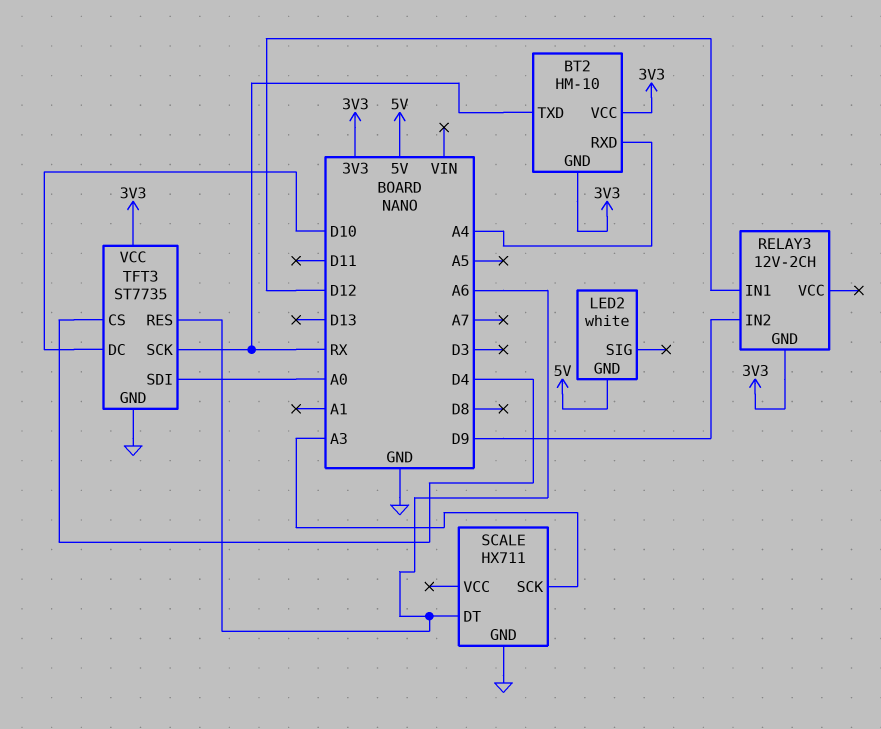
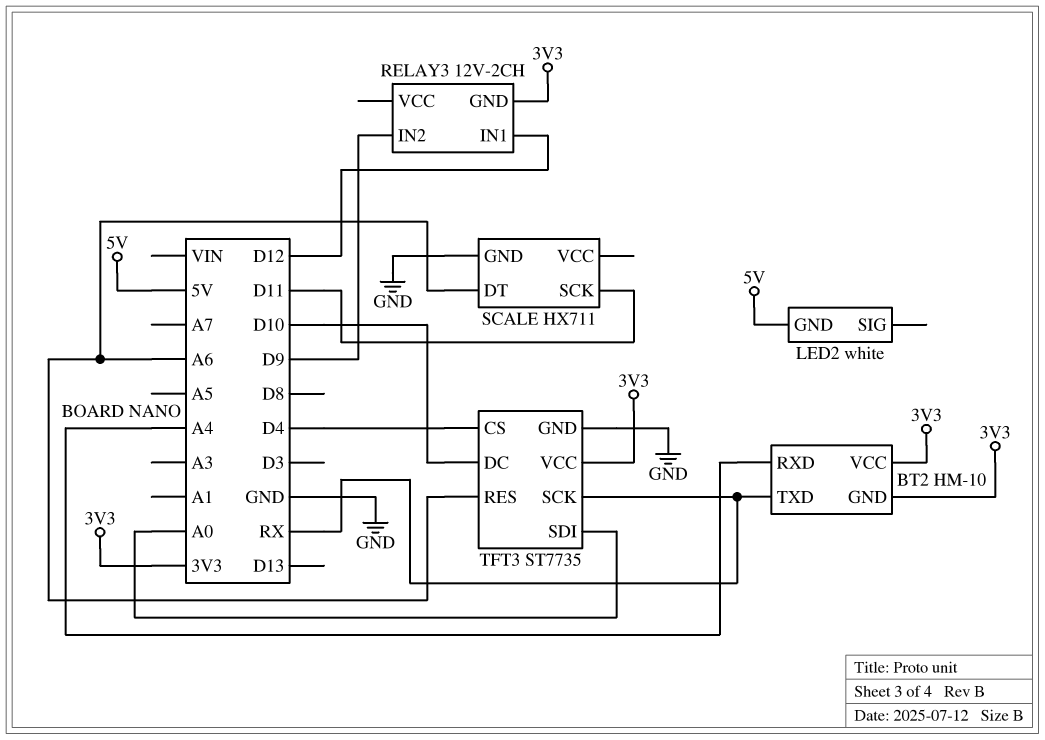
SCALE pin SCK: A3 -> D11

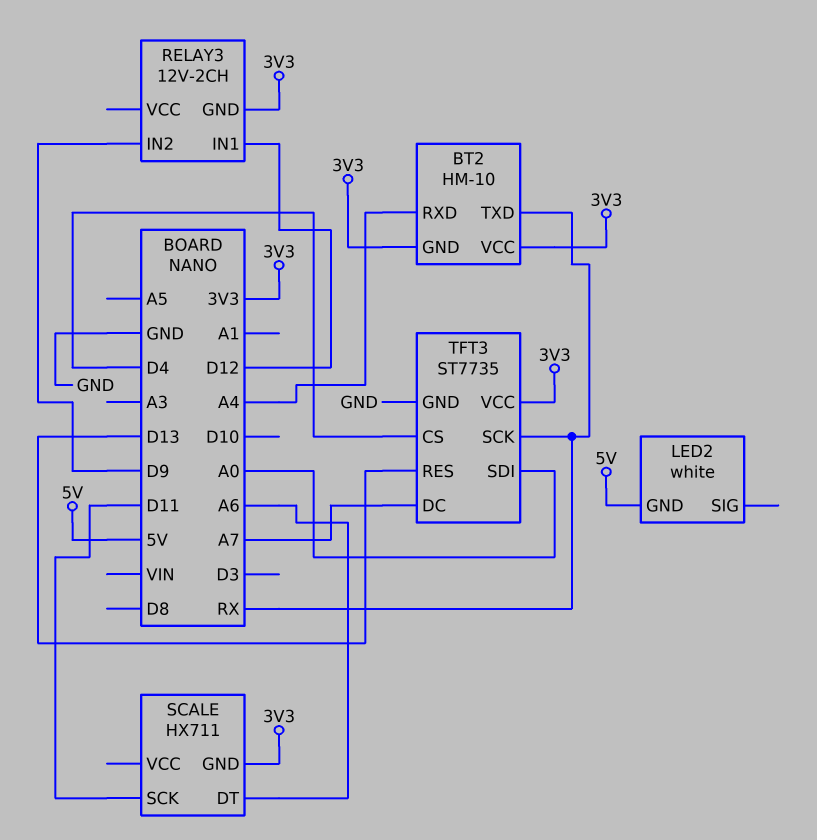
SCALE pin GND: GND -> 3V3
TFT3 pin DC: D10 -> A7
TFT3 pin RES: A6 -> D13

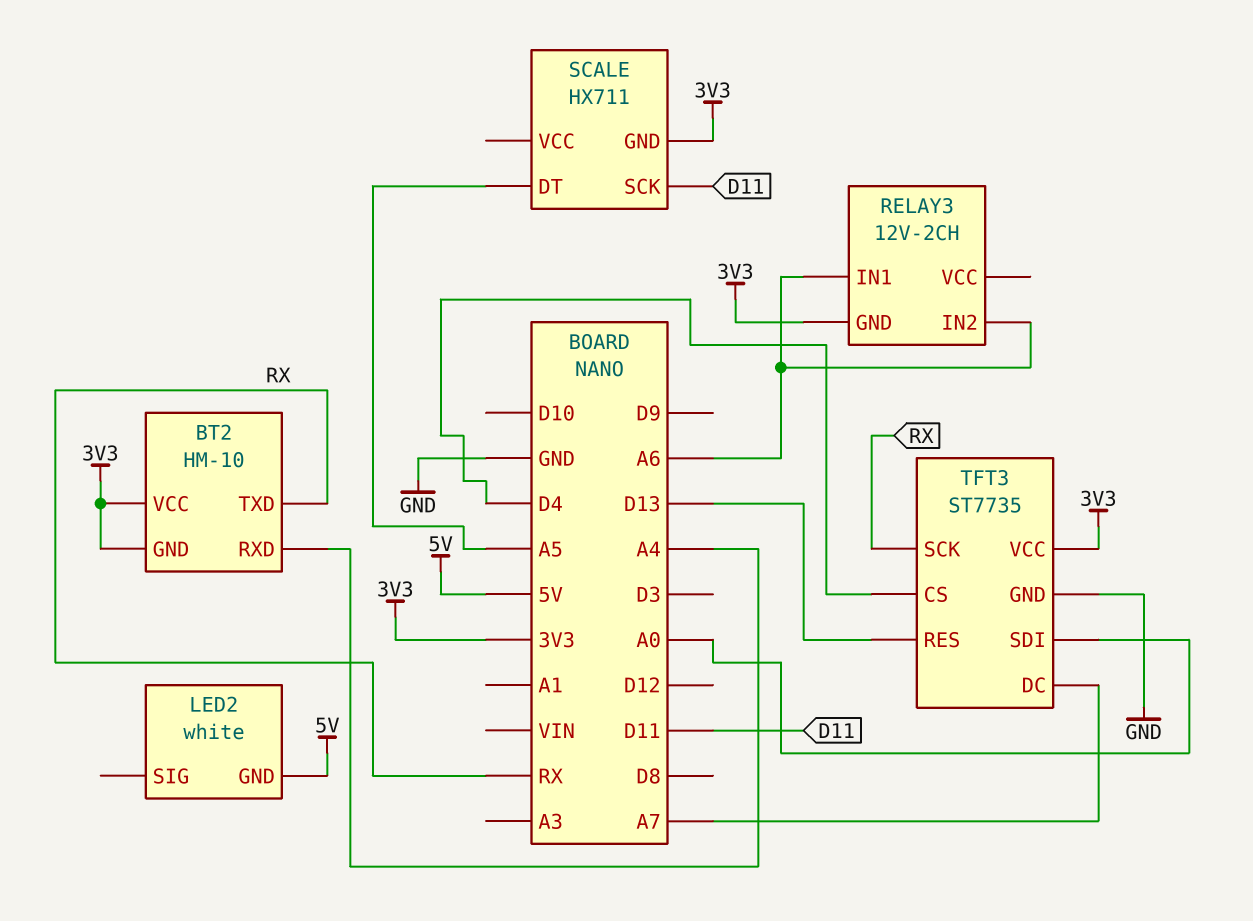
RELAY3 pin IN1: D12 -> A6
RELAY3 pin IN2: D9 -> A6
SCALE pin DT: A6 -> A5

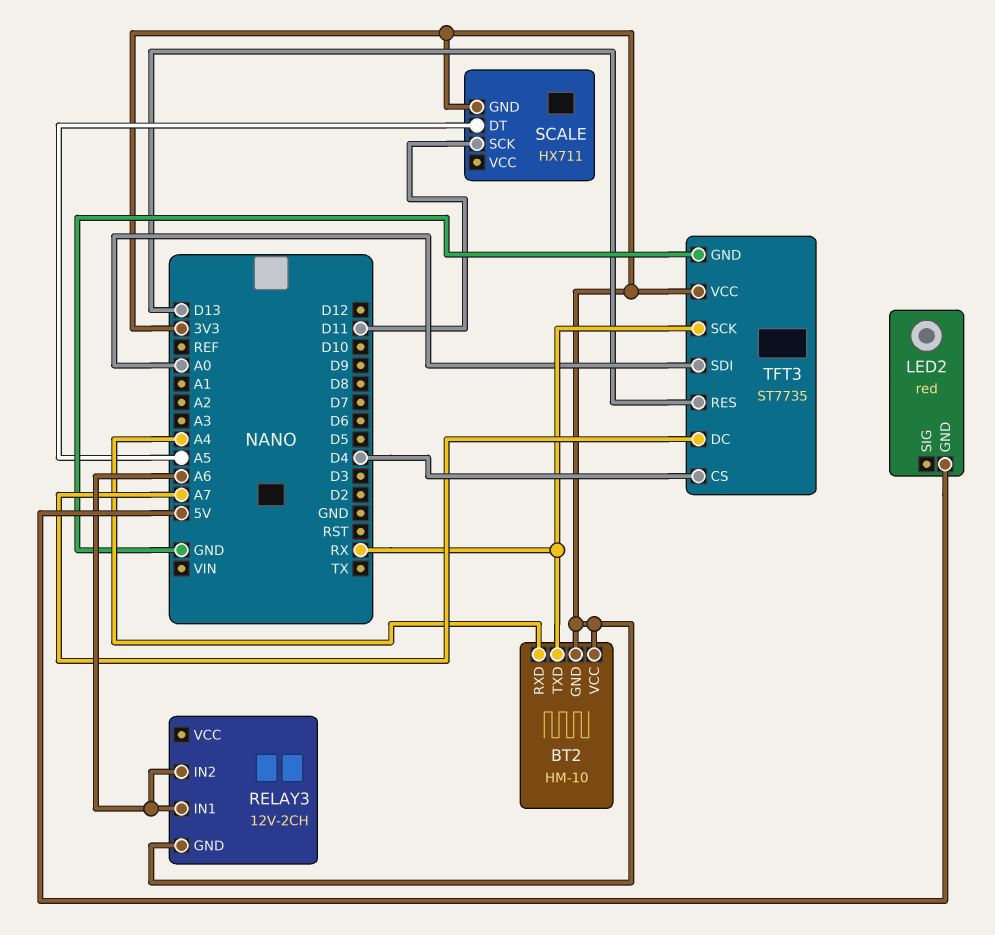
LED2: white -> red

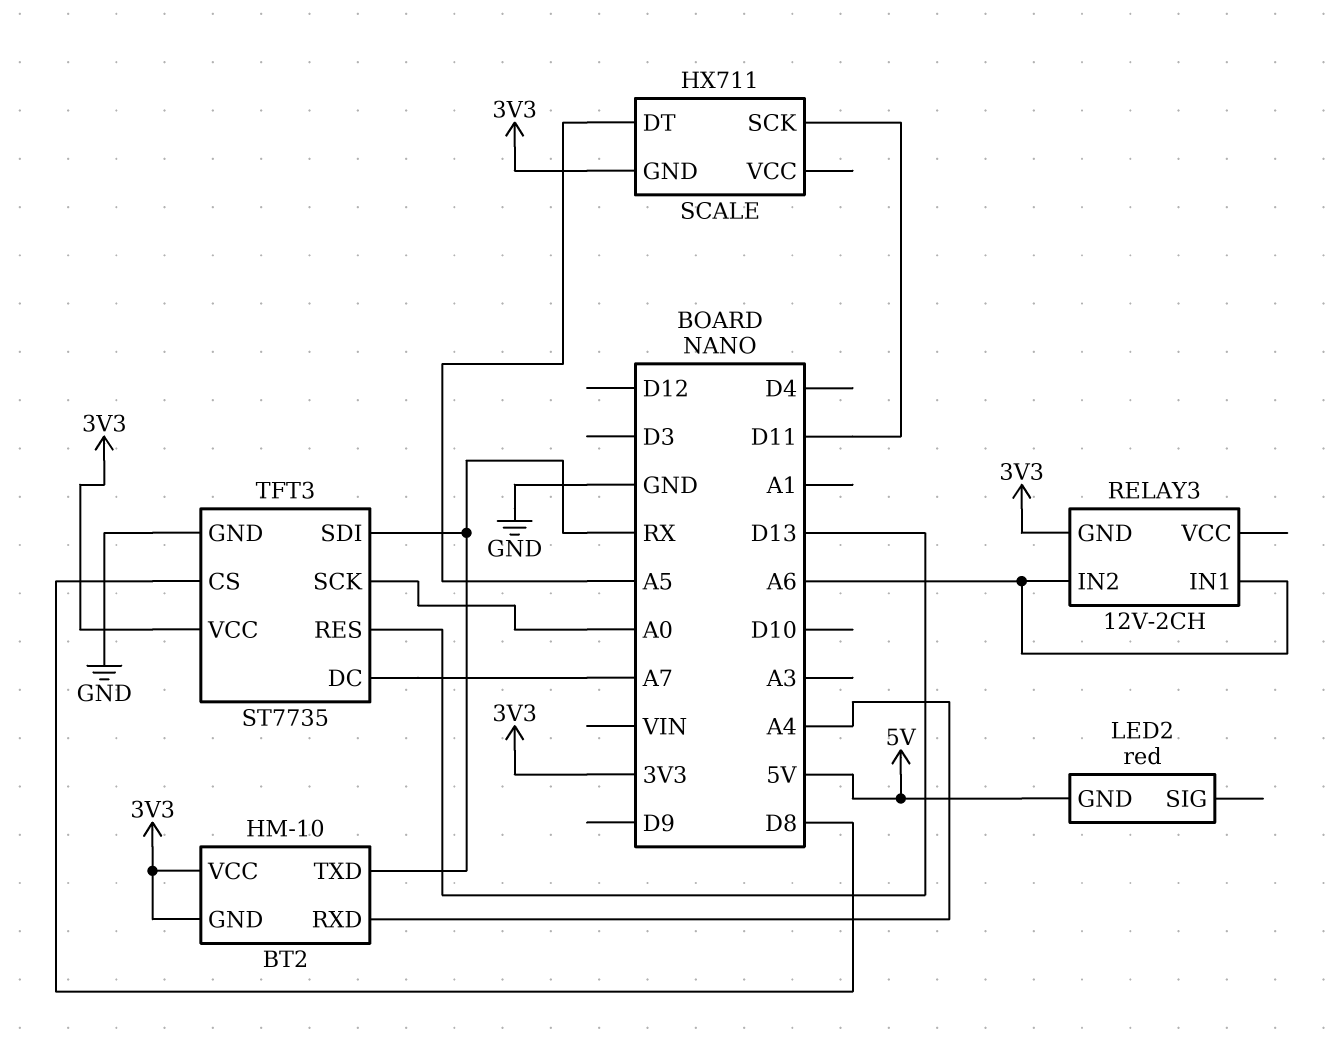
TFT3 pin CS: D4 -> D8
TFT3 pin SCK: RX -> A0
TFT3 pin SDI: A0 -> RX

